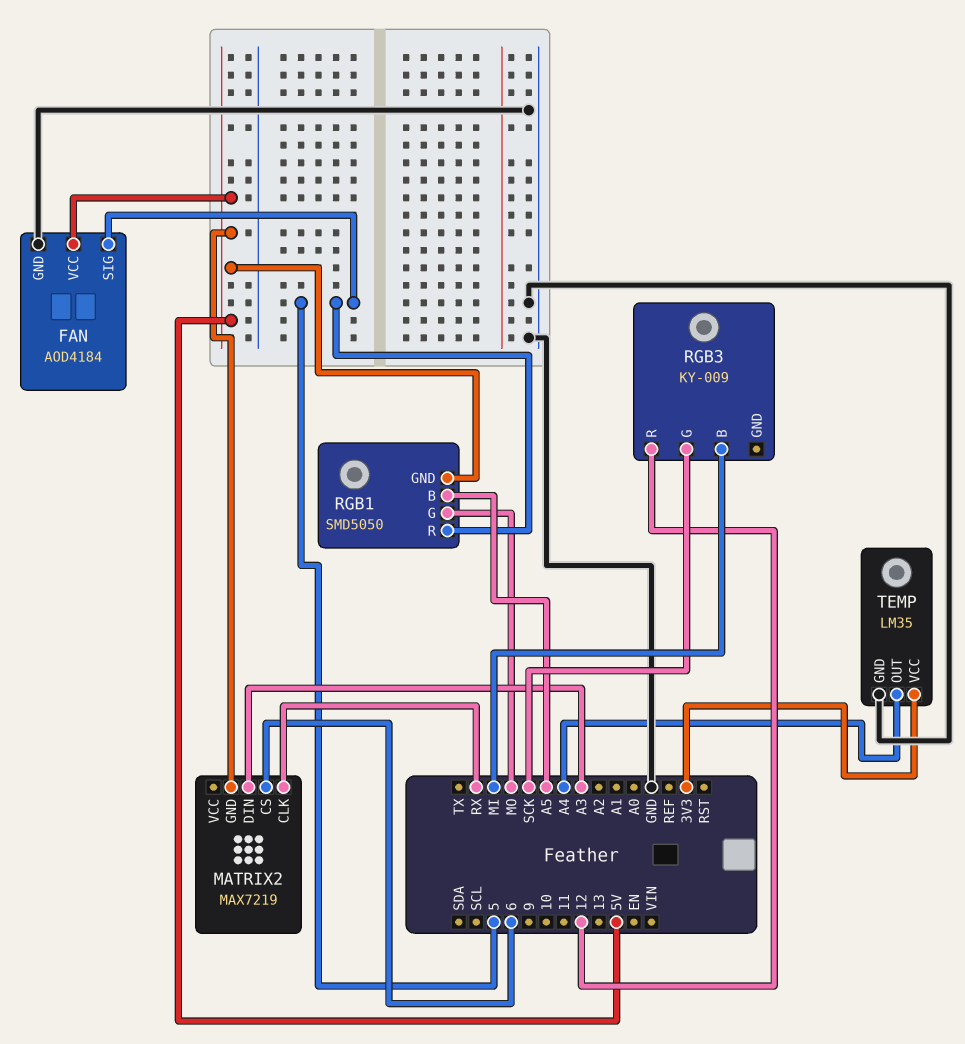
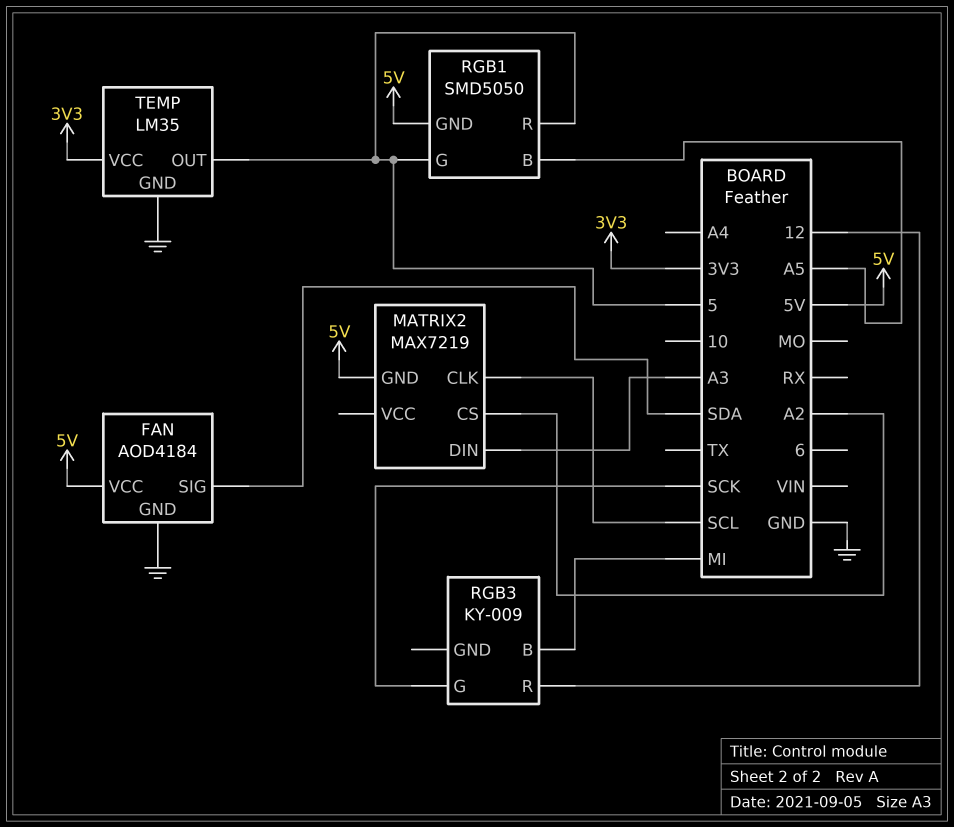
FAN pin SIG: 5 -> SDA
MATRIX2 pin CLK: RX -> SCL
MATRIX2 pin CS: 6 -> A2
RGB1 pin G: MO -> 5
TEMP pin OUT: A4 -> 5

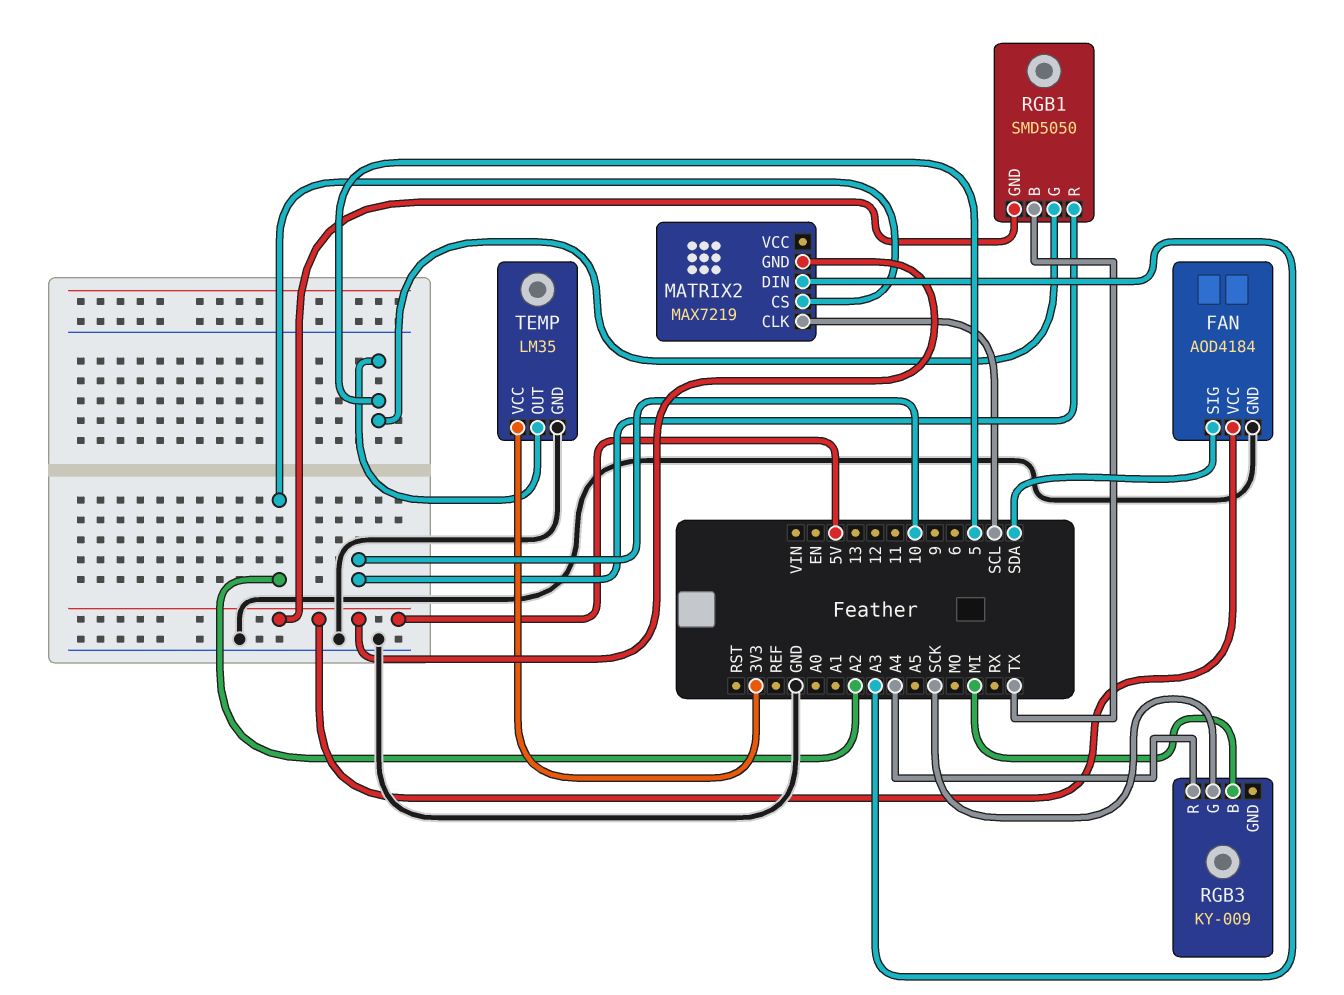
RGB1 pin B: A5 -> TX
RGB1 pin R: 5 -> 10
RGB3 pin R: 12 -> A4

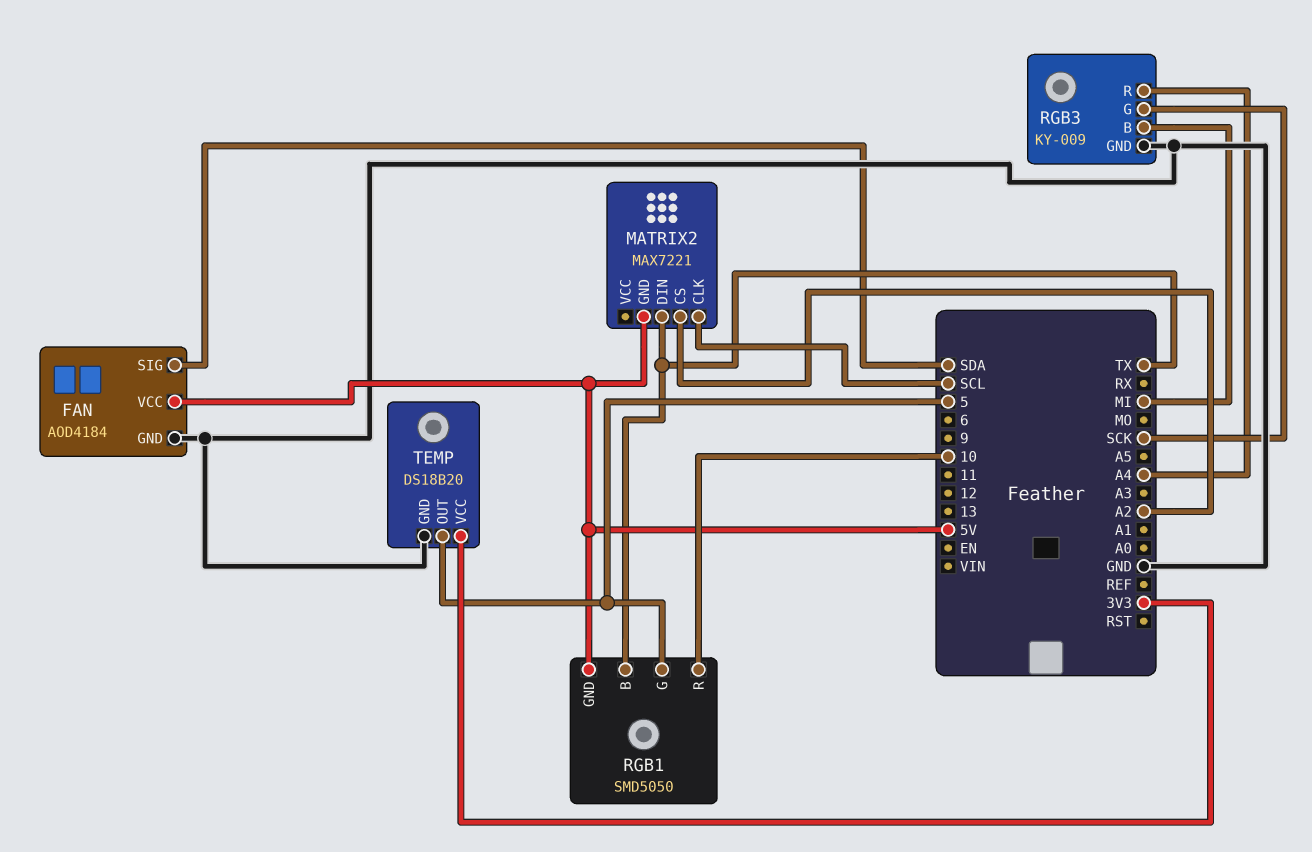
MATRIX2: MAX7219 -> MAX7221
MATRIX2 pin DIN: A3 -> TX
RGB3 pin GND: none -> GND
TEMP: LM35 -> DS18B20

